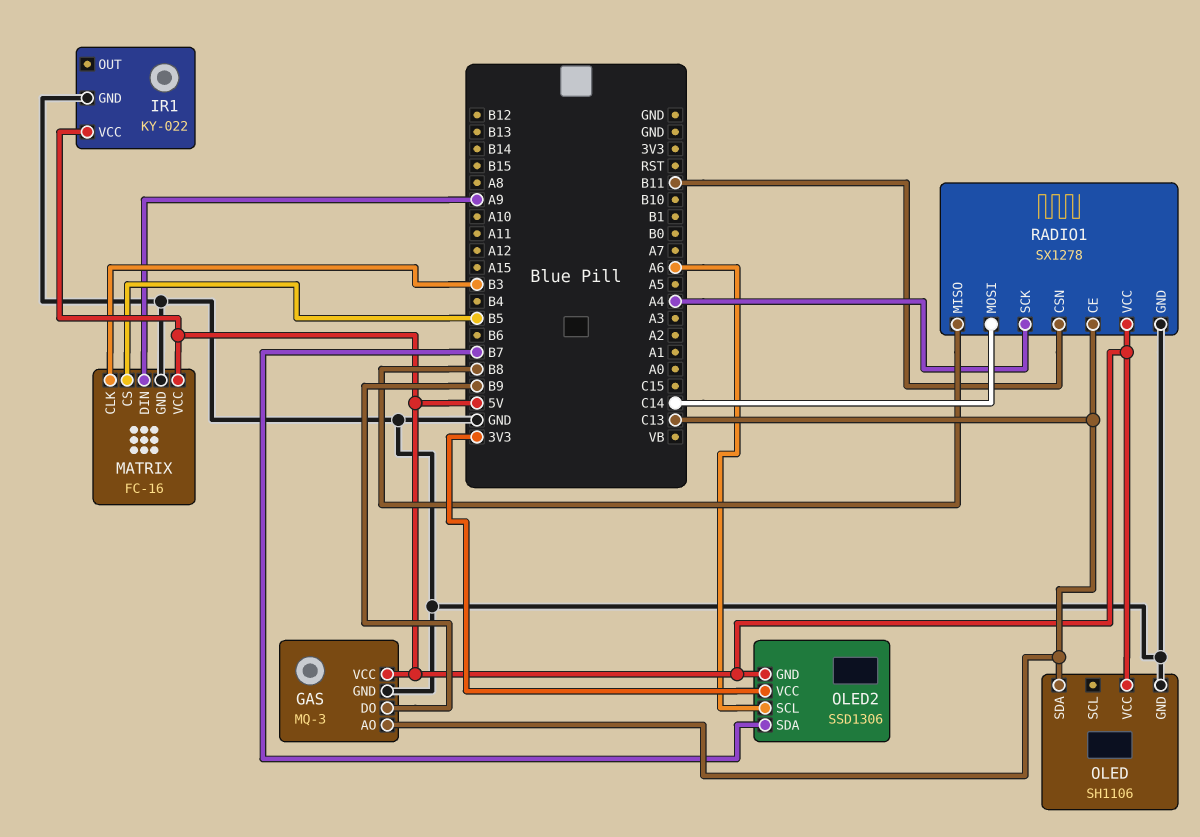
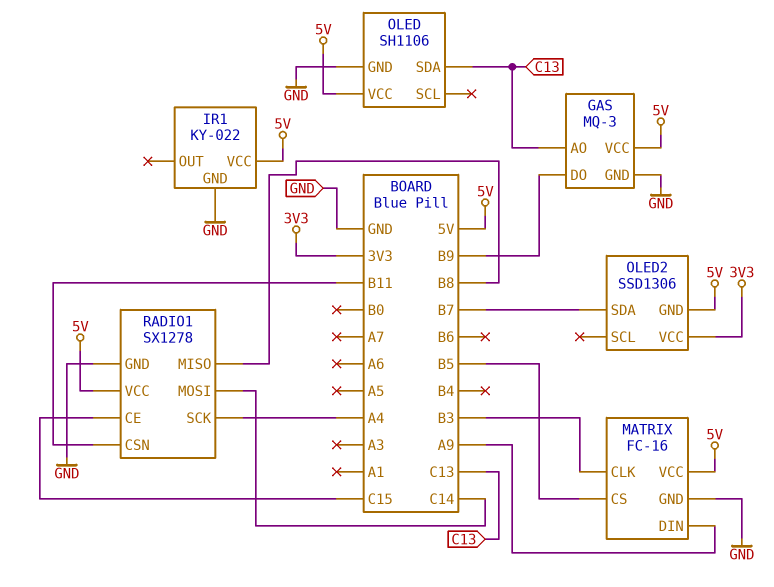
OLED2 pin SCL: A6 -> none
RADIO1 pin CE: C13 -> C15

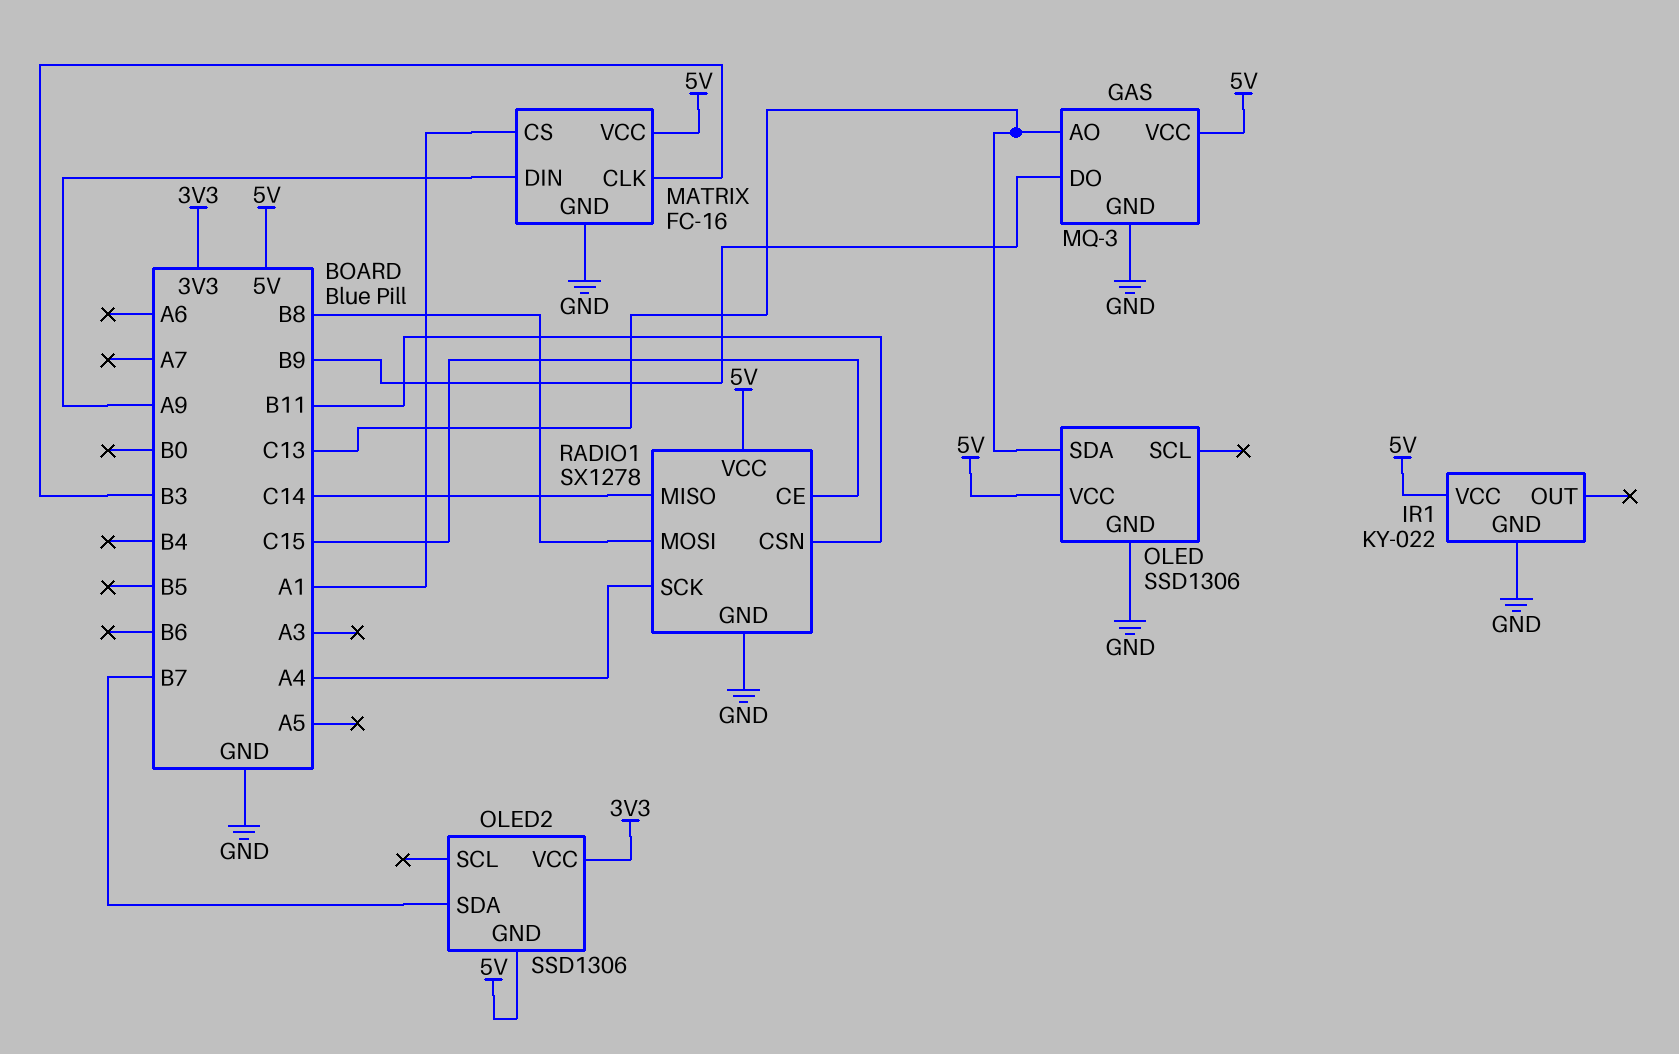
MATRIX pin CS: B5 -> A1
OLED: SH1106 -> SSD1306
RADIO1 pin MISO: B8 -> C14
RADIO1 pin MOSI: C14 -> B8

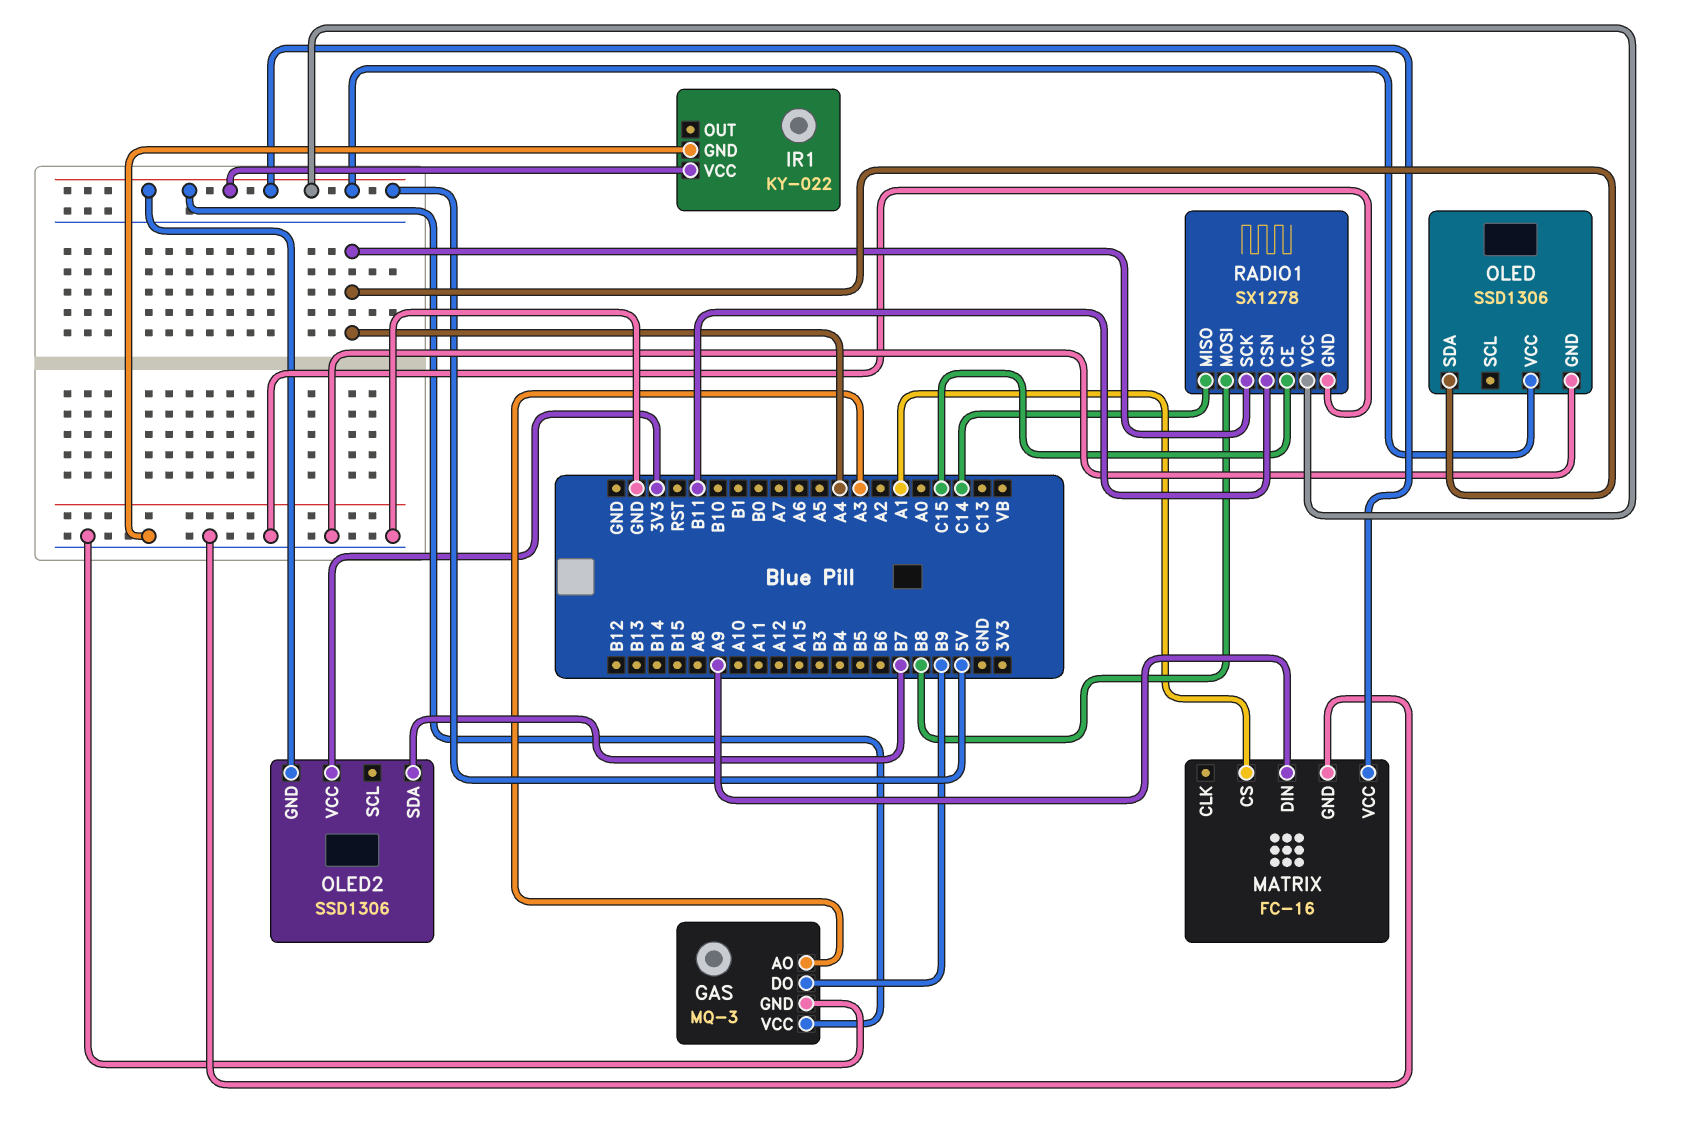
GAS pin AO: C13 -> A3
MATRIX pin CLK: B3 -> none
OLED pin SDA: C13 -> A4

